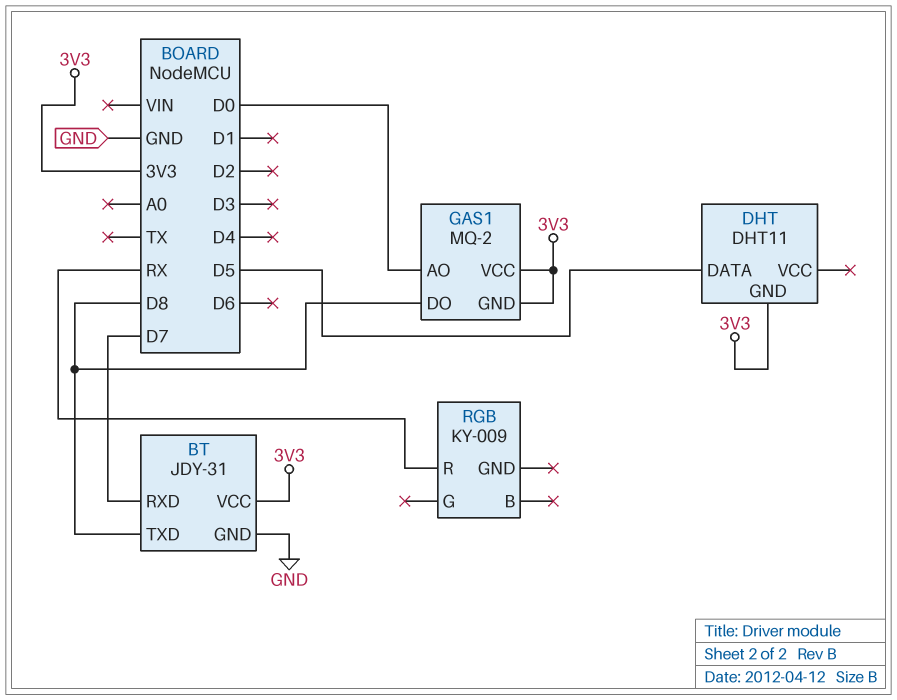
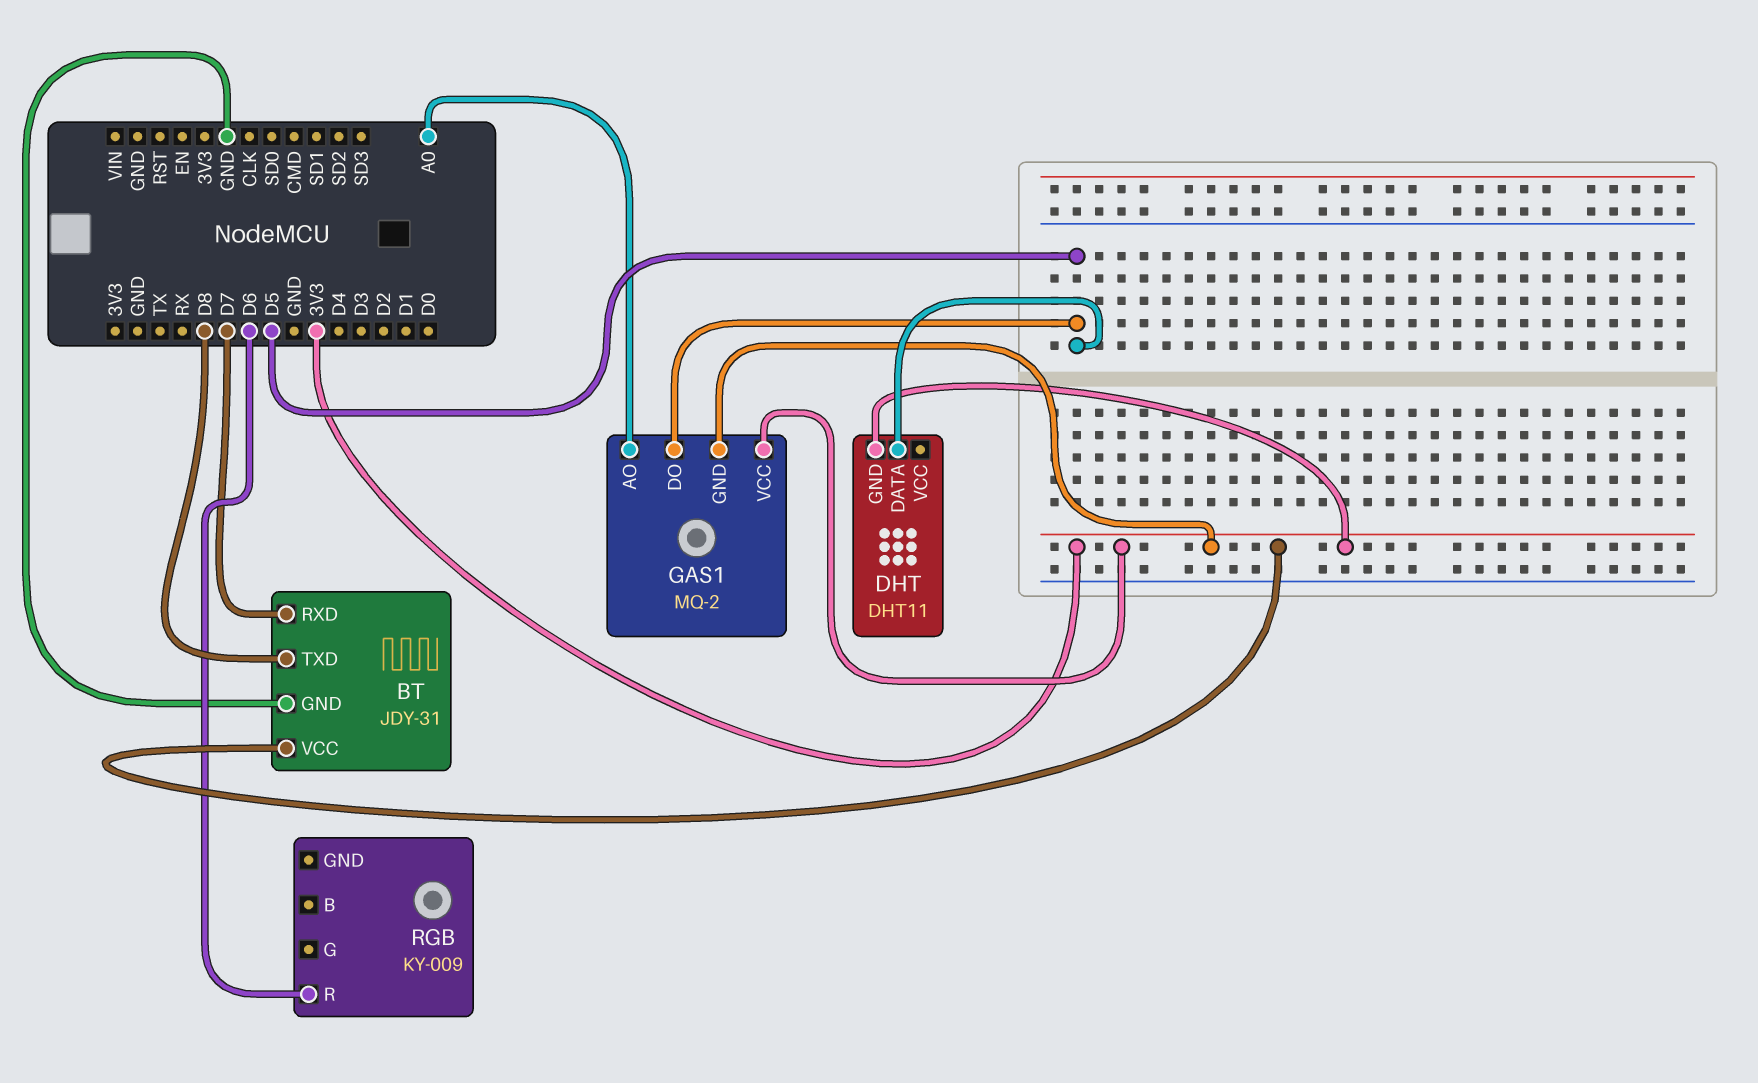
GAS1 pin AO: D0 -> A0
GAS1 pin DO: D8 -> D5
RGB pin R: RX -> D6

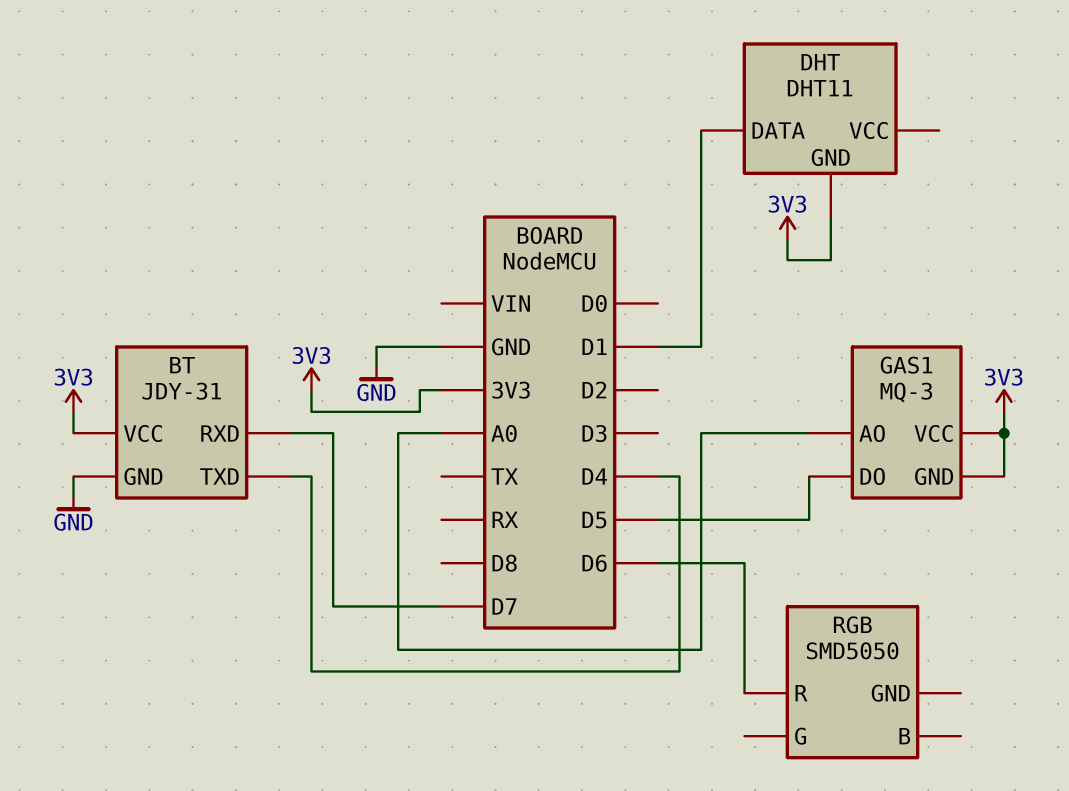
BT pin TXD: D8 -> D4
DHT pin DATA: D5 -> D1
GAS1: MQ-2 -> MQ-3
RGB: KY-009 -> SMD5050

